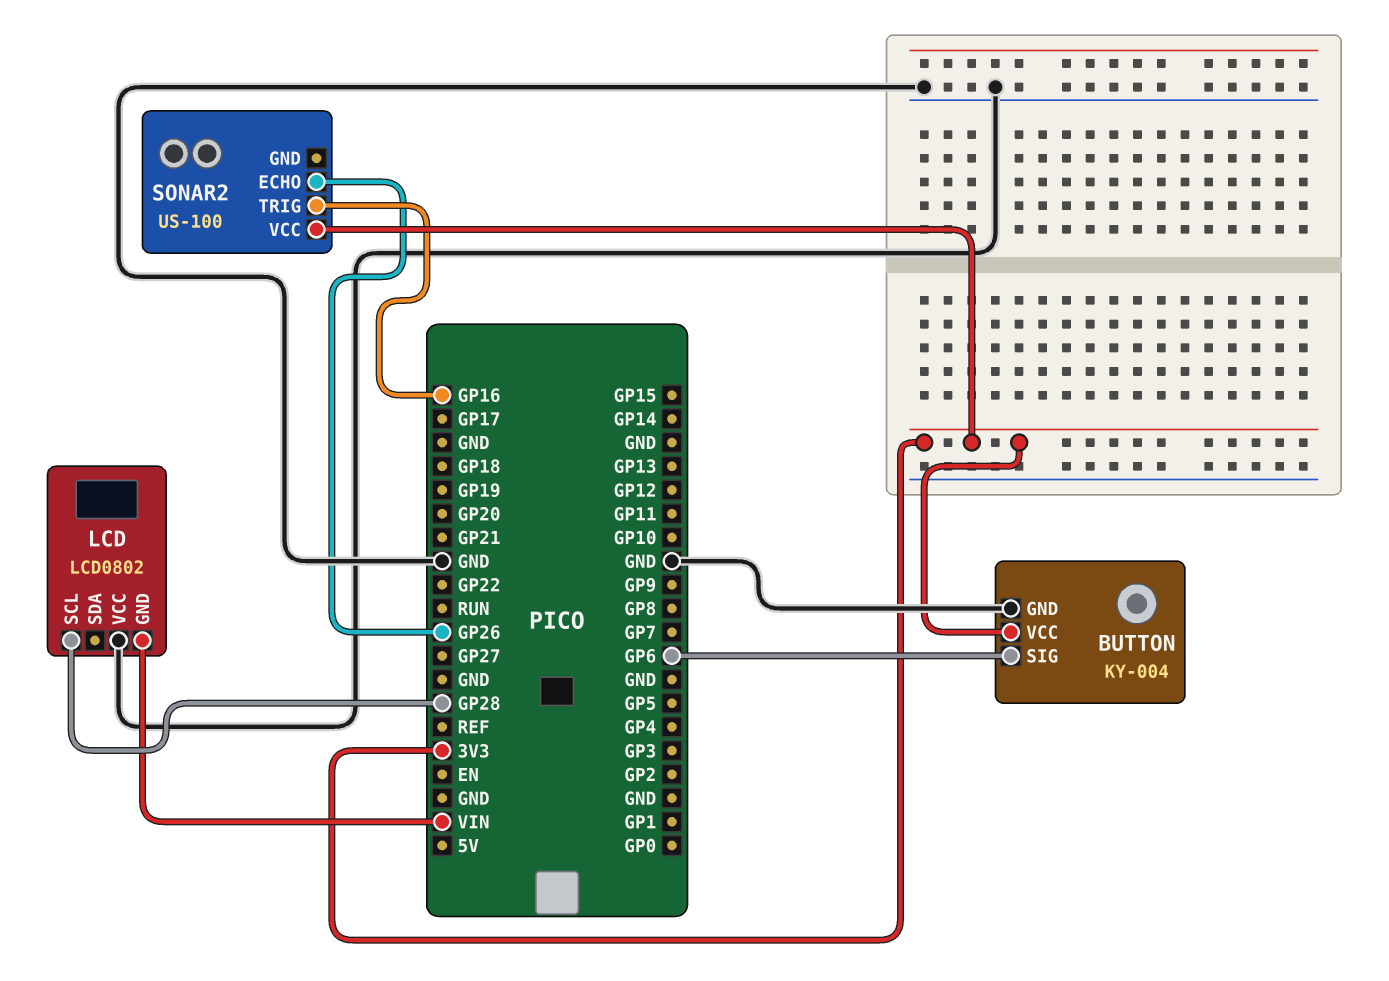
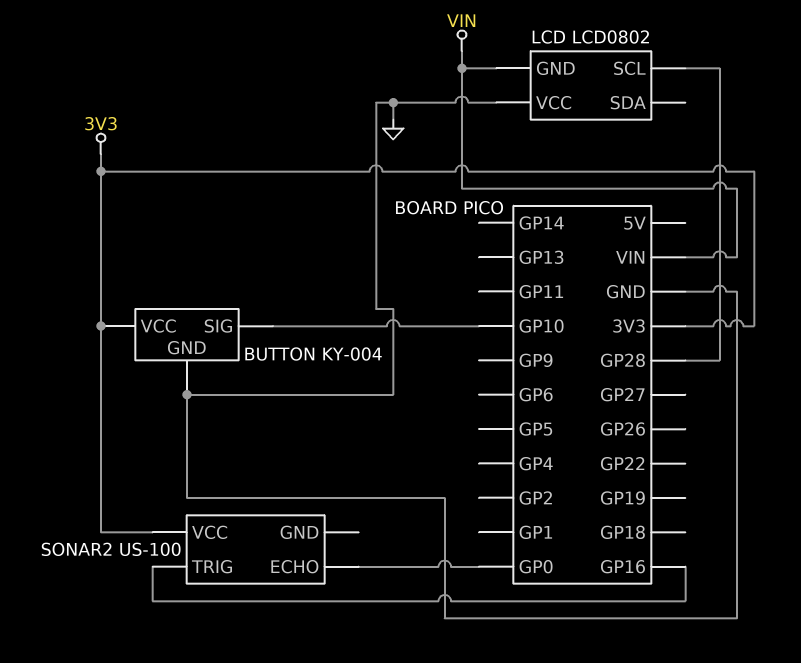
BUTTON pin SIG: GP6 -> GP10
SONAR2 pin ECHO: GP26 -> GP0

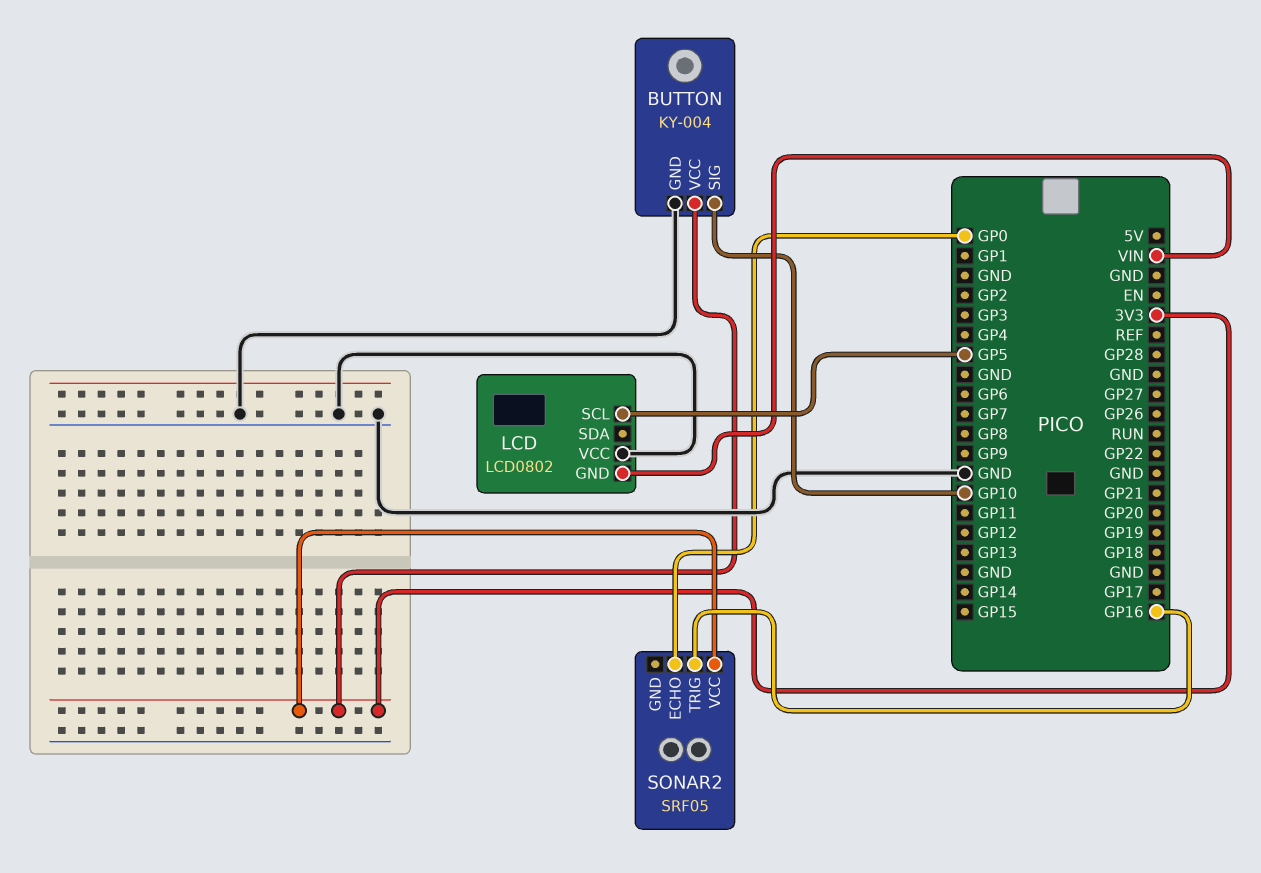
LCD pin SCL: GP28 -> GP5
SONAR2: US-100 -> SRF05

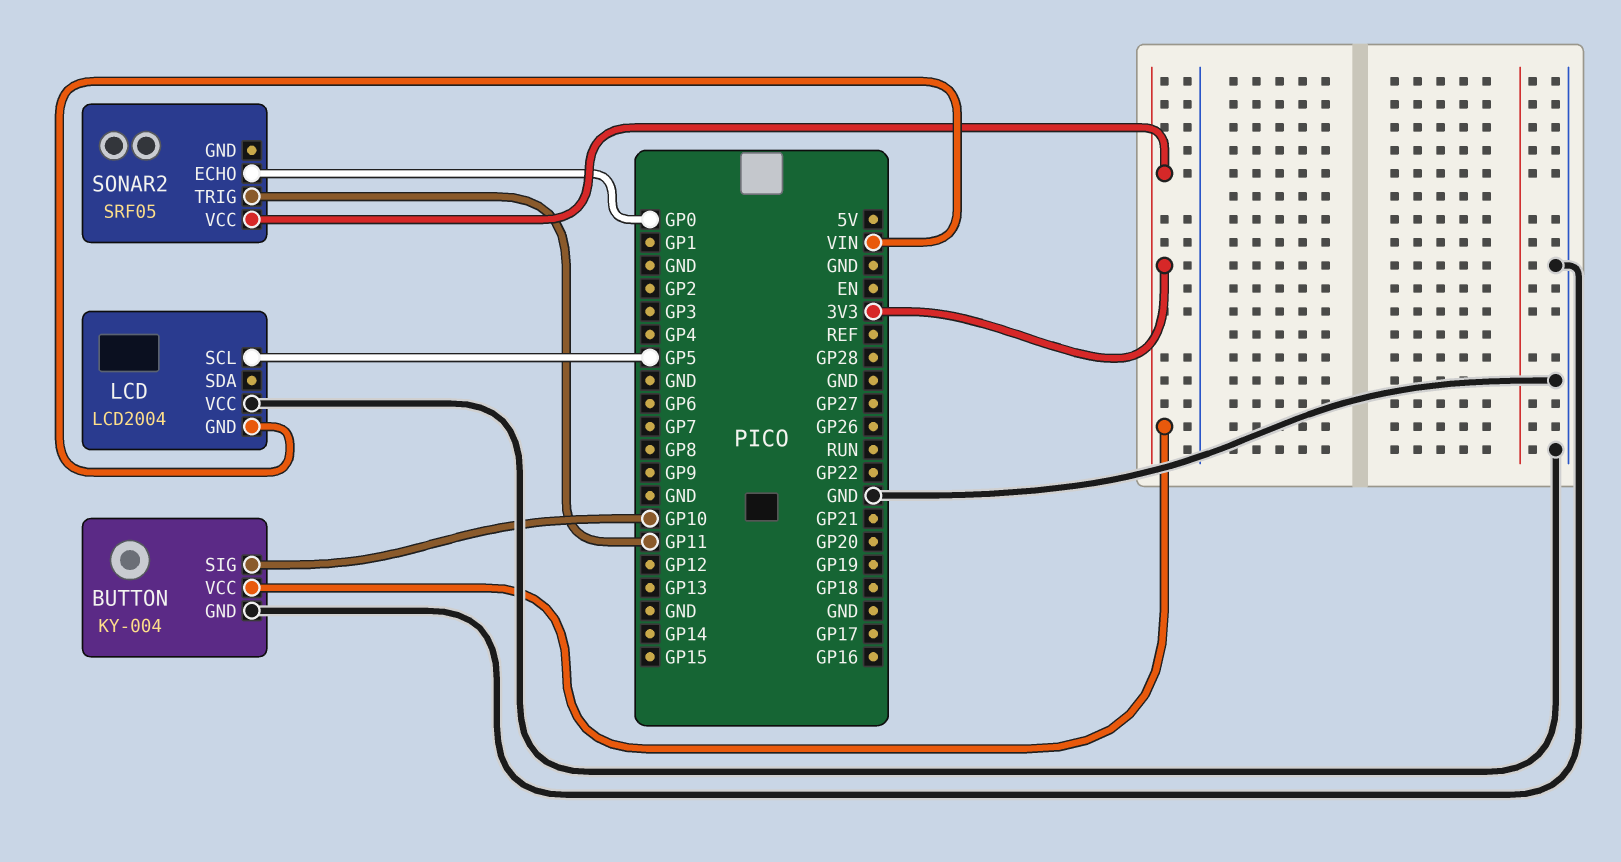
LCD: LCD0802 -> LCD2004
SONAR2 pin TRIG: GP16 -> GP11

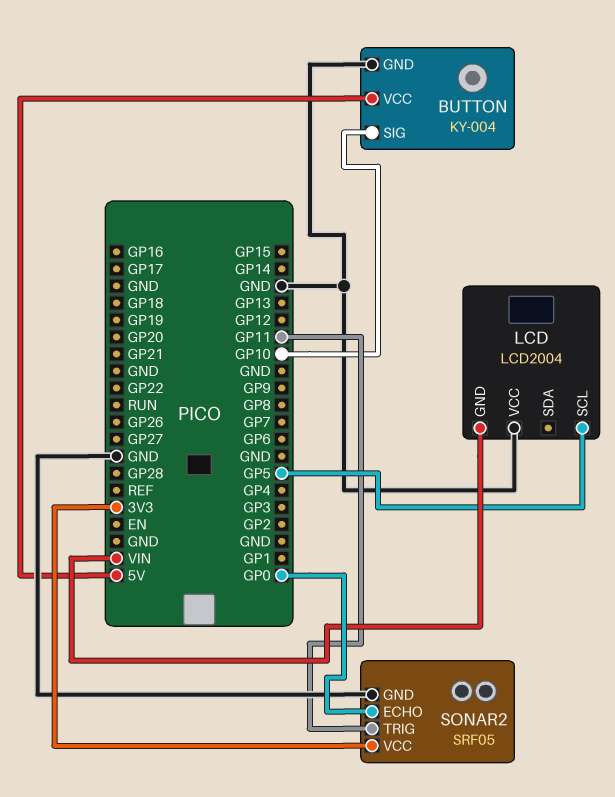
BUTTON pin VCC: 3V3 -> 5V
SONAR2 pin GND: none -> GND

